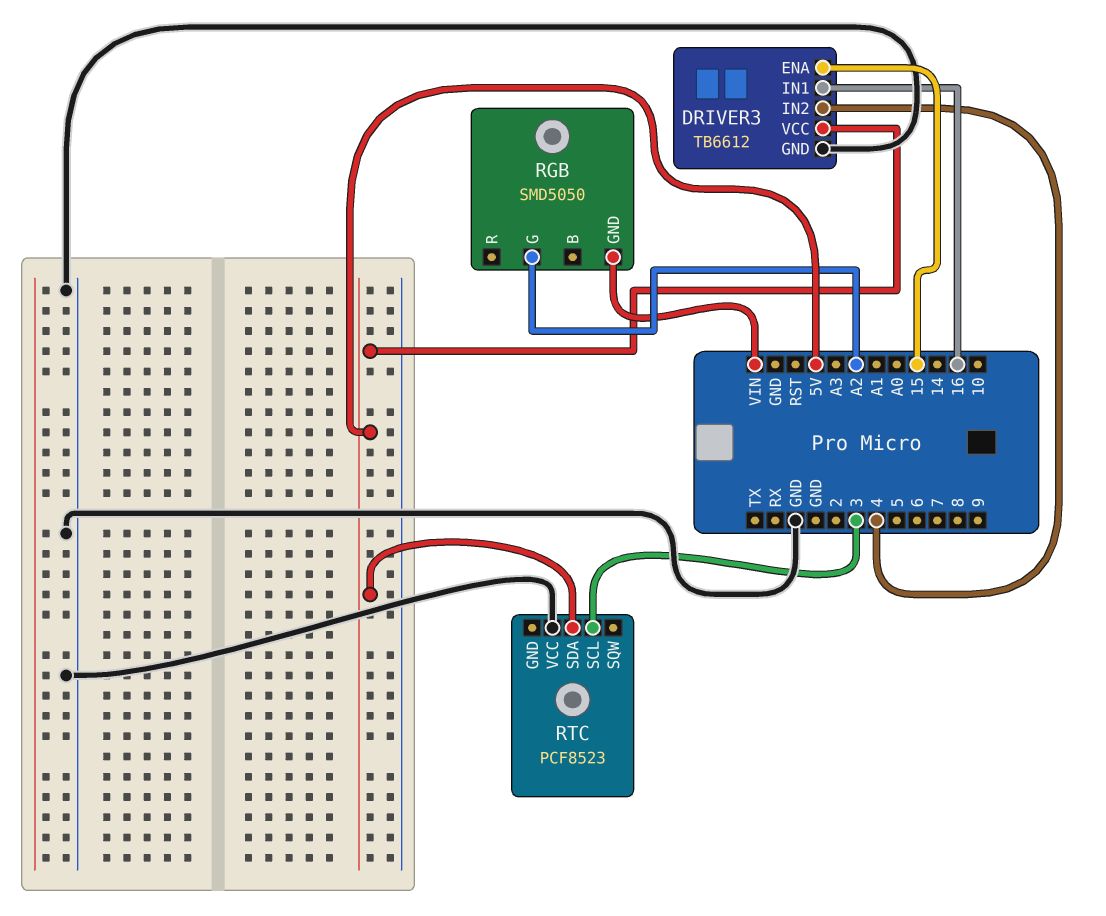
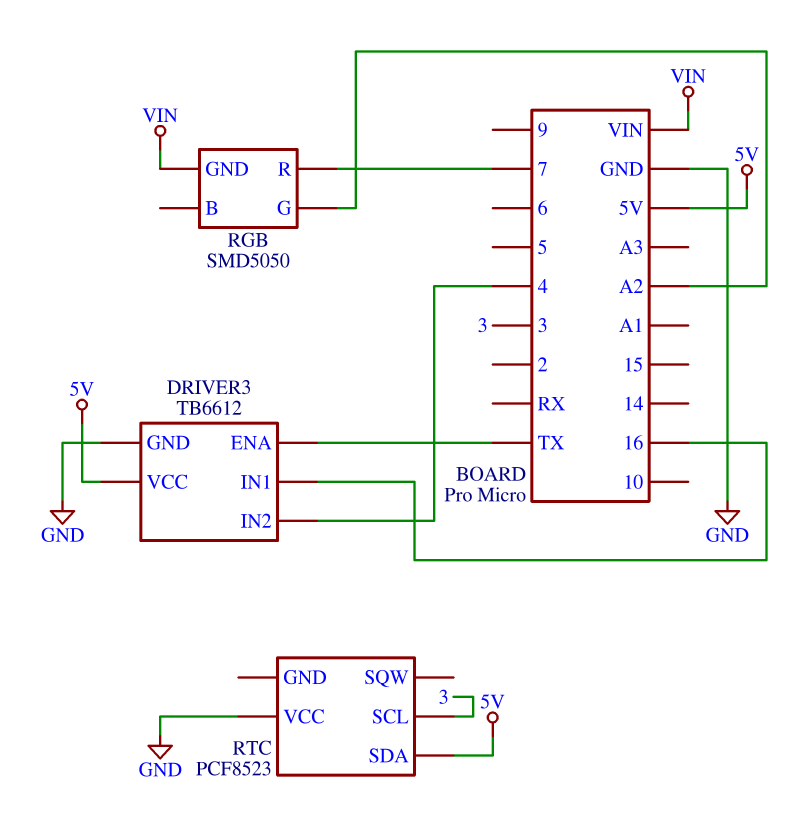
DRIVER3 pin ENA: 15 -> TX
RGB pin R: none -> 7

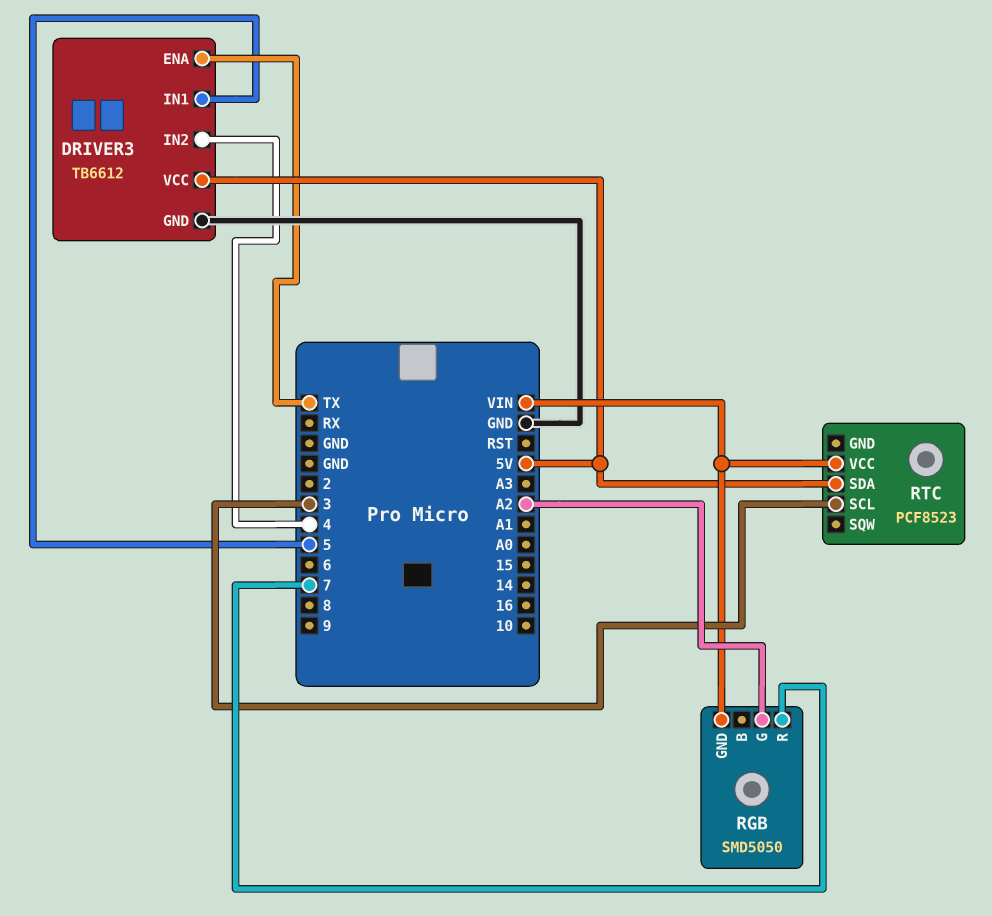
DRIVER3 pin IN1: 16 -> 5
RTC pin VCC: GND -> VIN

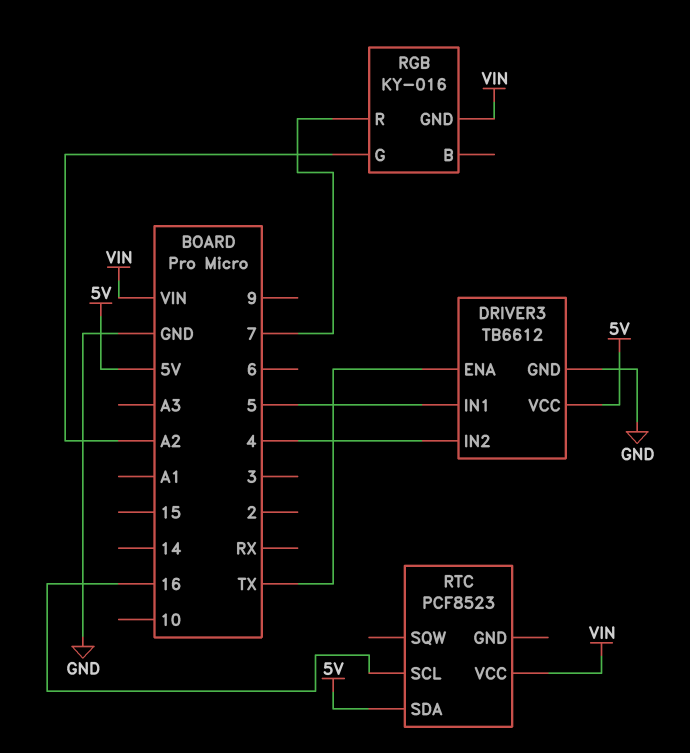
RGB: SMD5050 -> KY-016
RTC pin SCL: 3 -> 16

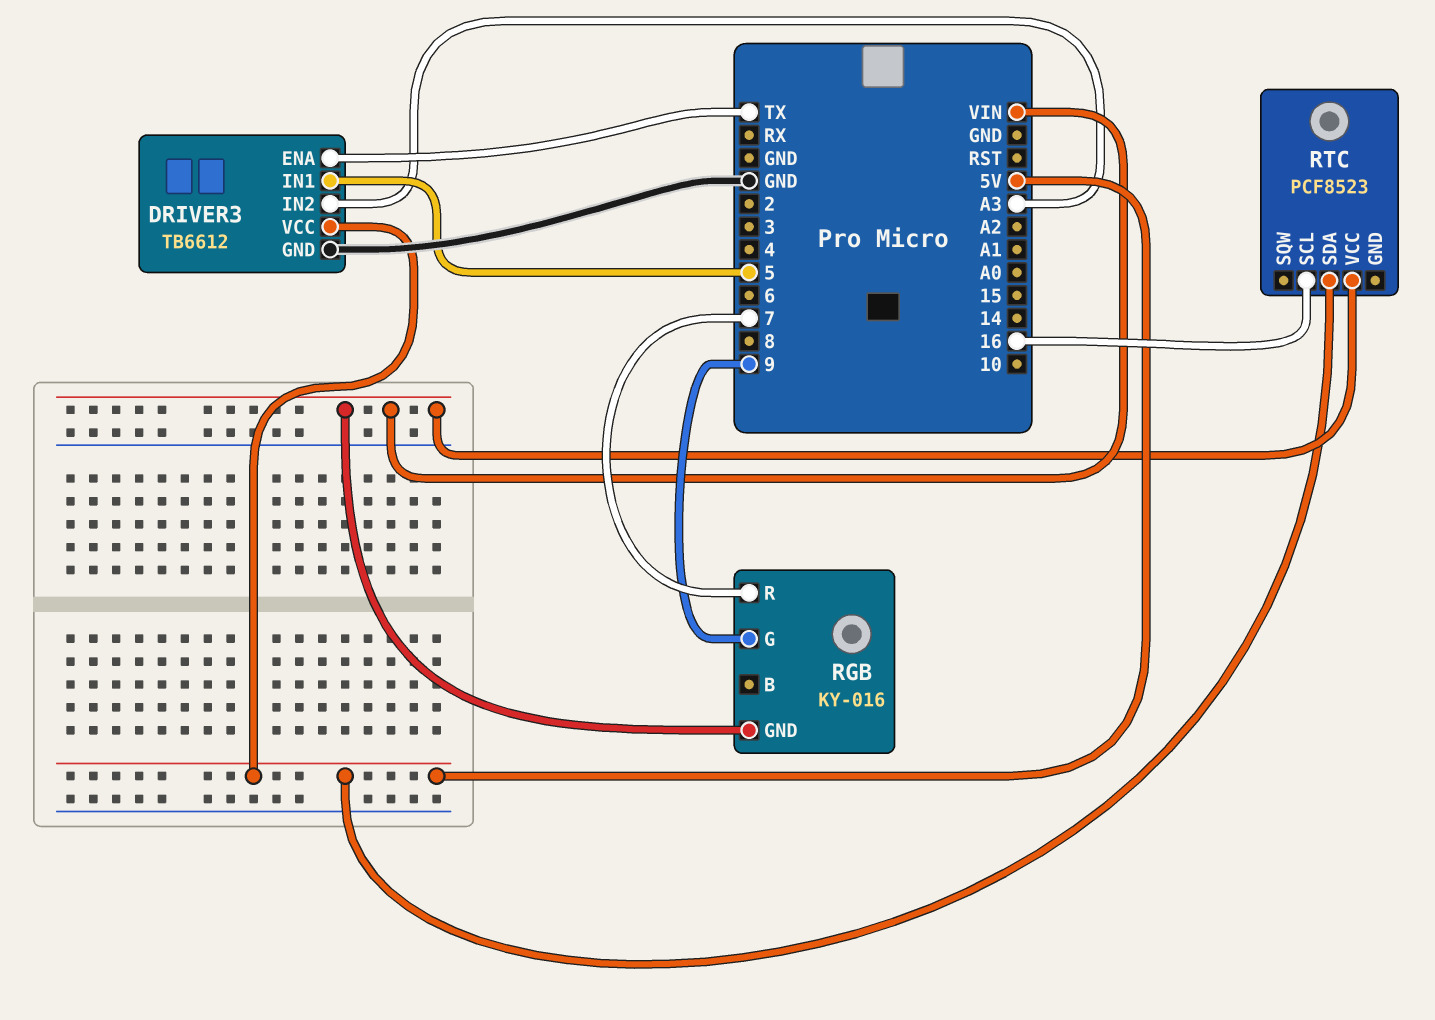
DRIVER3 pin IN2: 4 -> A3
RGB pin G: A2 -> 9

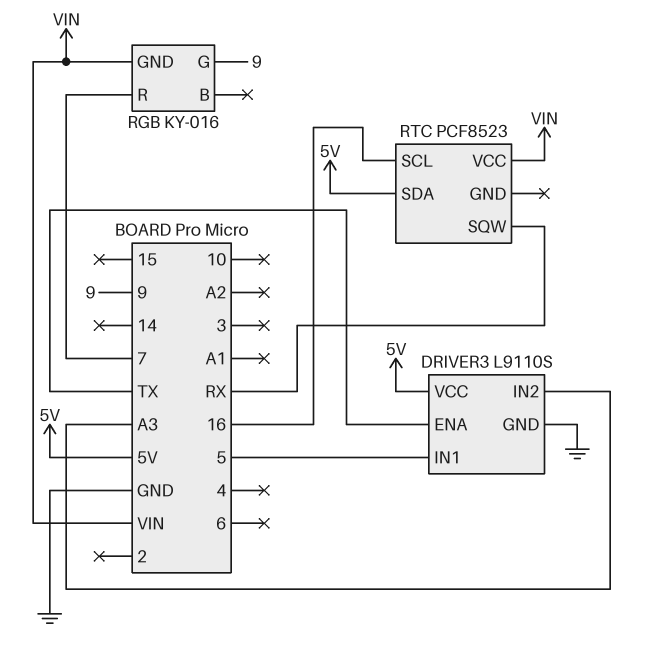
DRIVER3: TB6612 -> L9110S
RTC pin SQW: none -> RX

